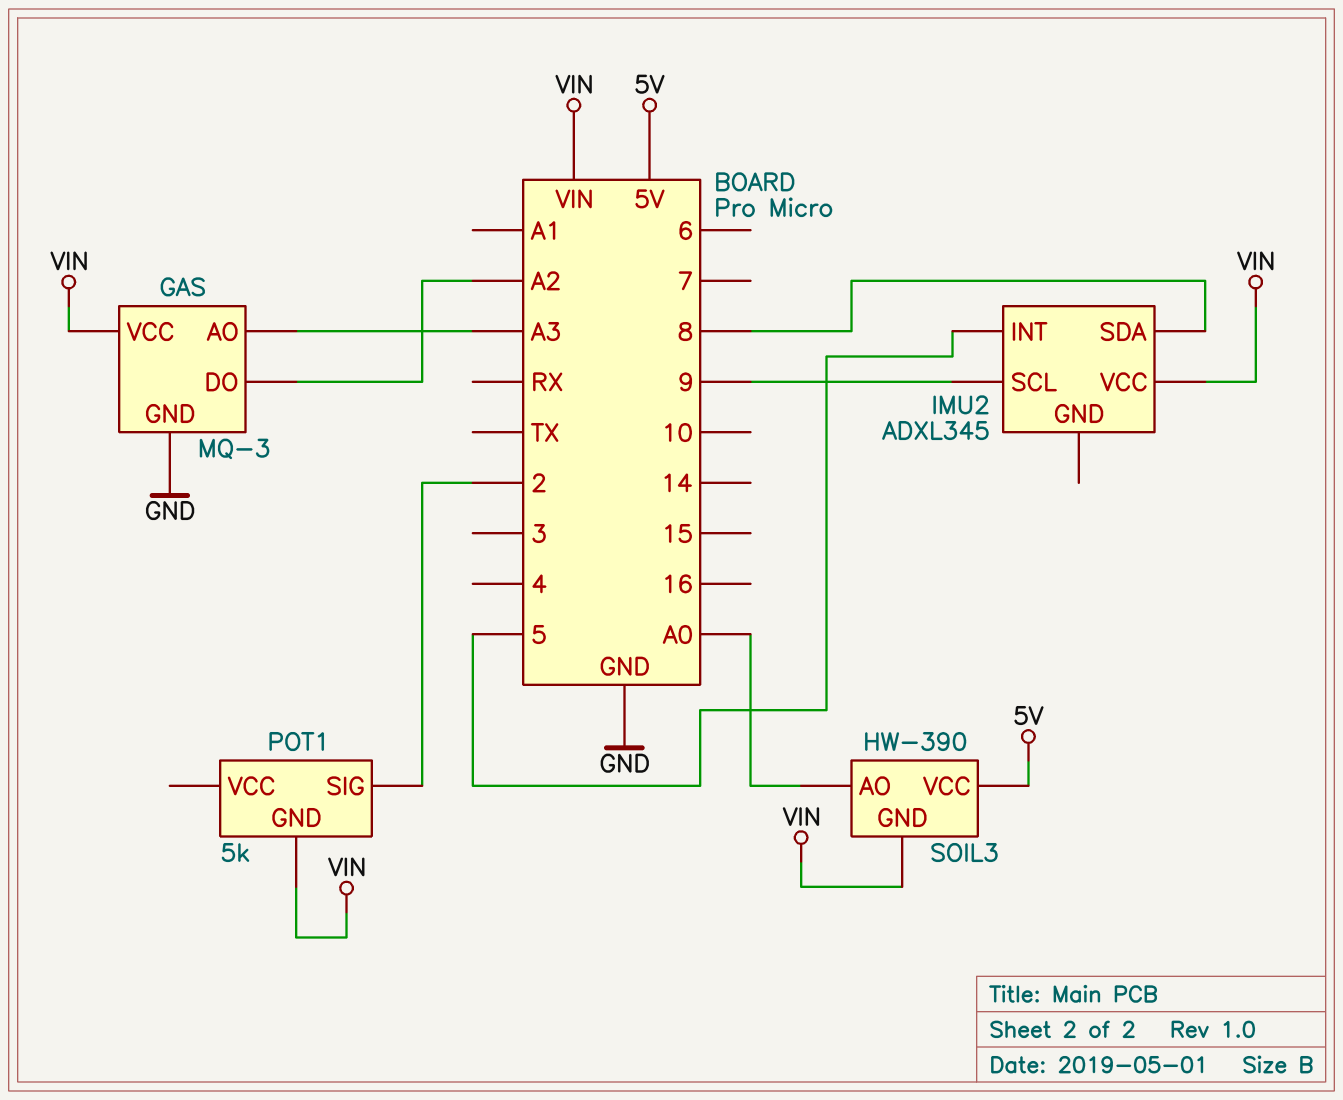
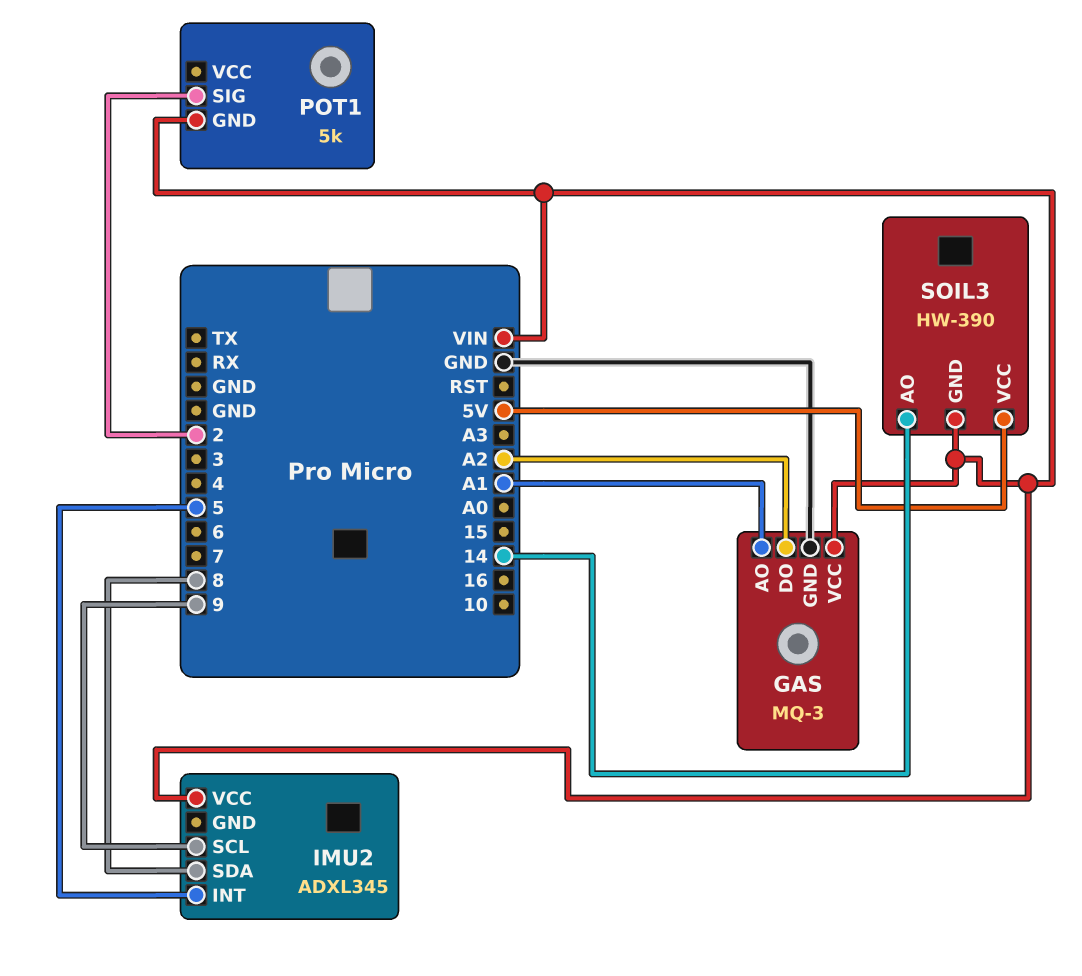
GAS pin AO: A3 -> A1
SOIL3 pin AO: A0 -> 14

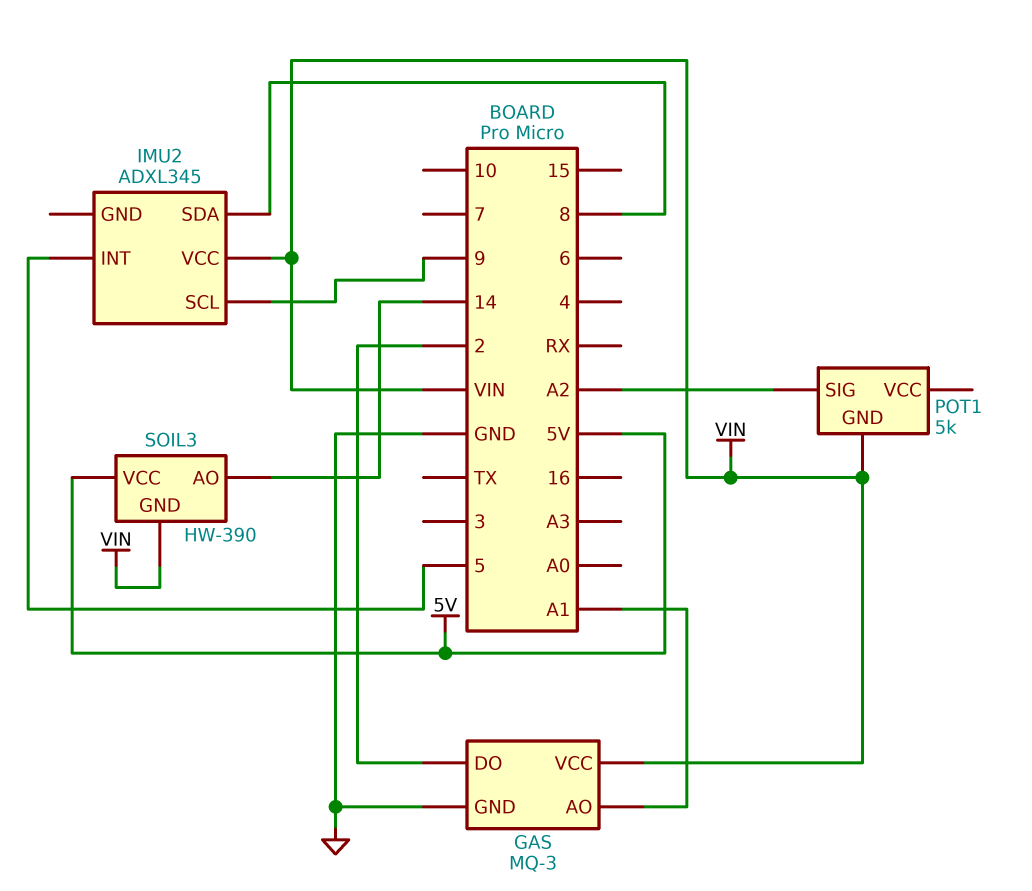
GAS pin DO: A2 -> 2
POT1 pin SIG: 2 -> A2

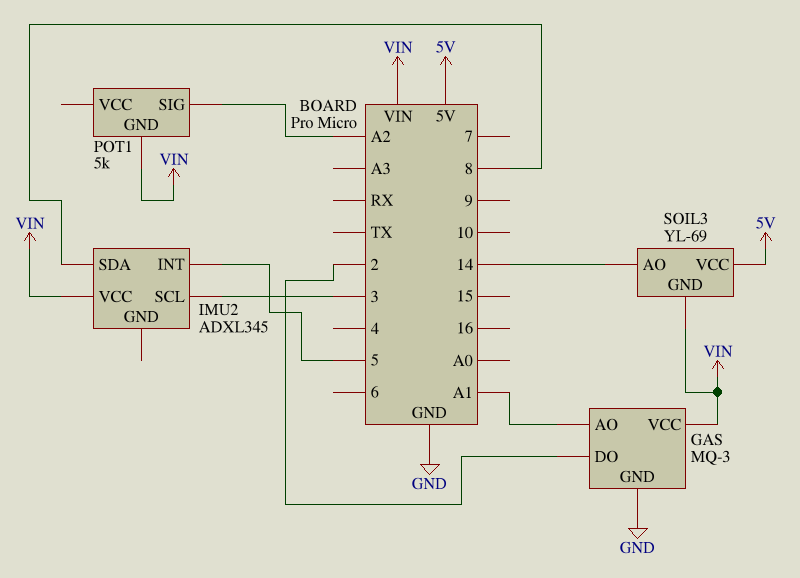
IMU2 pin SCL: 9 -> 3
SOIL3: HW-390 -> YL-69

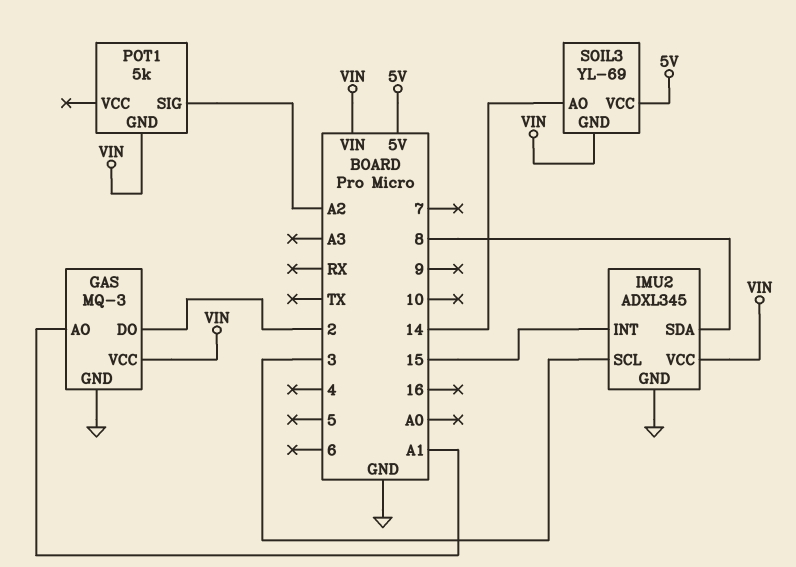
IMU2 pin GND: none -> GND
IMU2 pin INT: 5 -> 15

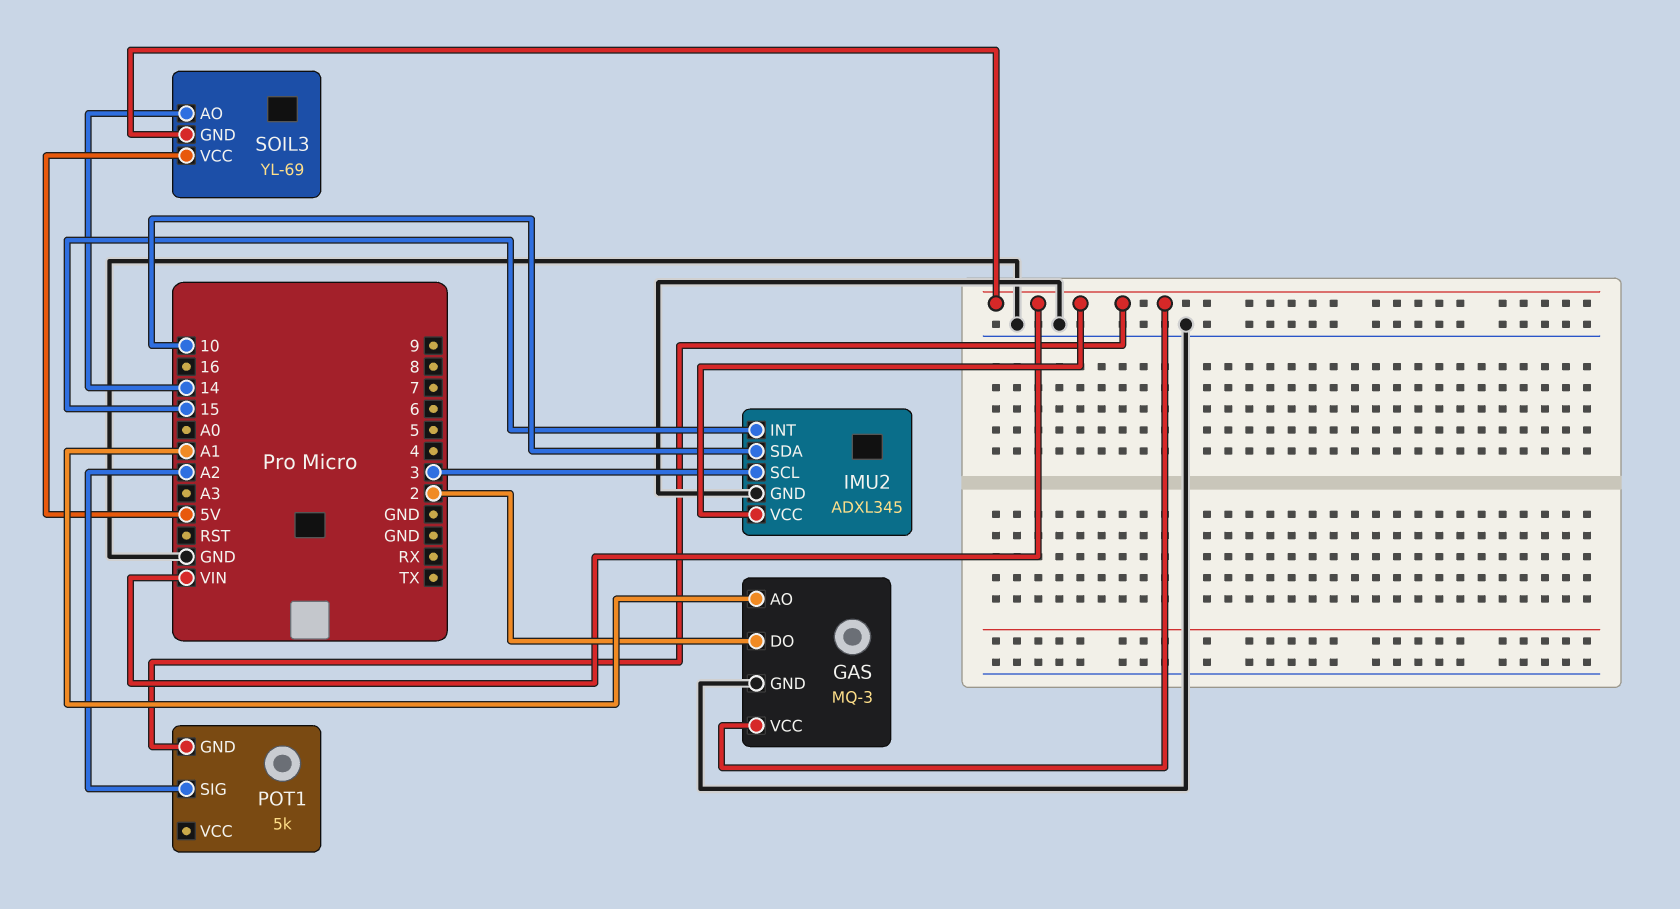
IMU2 pin SDA: 8 -> 10

